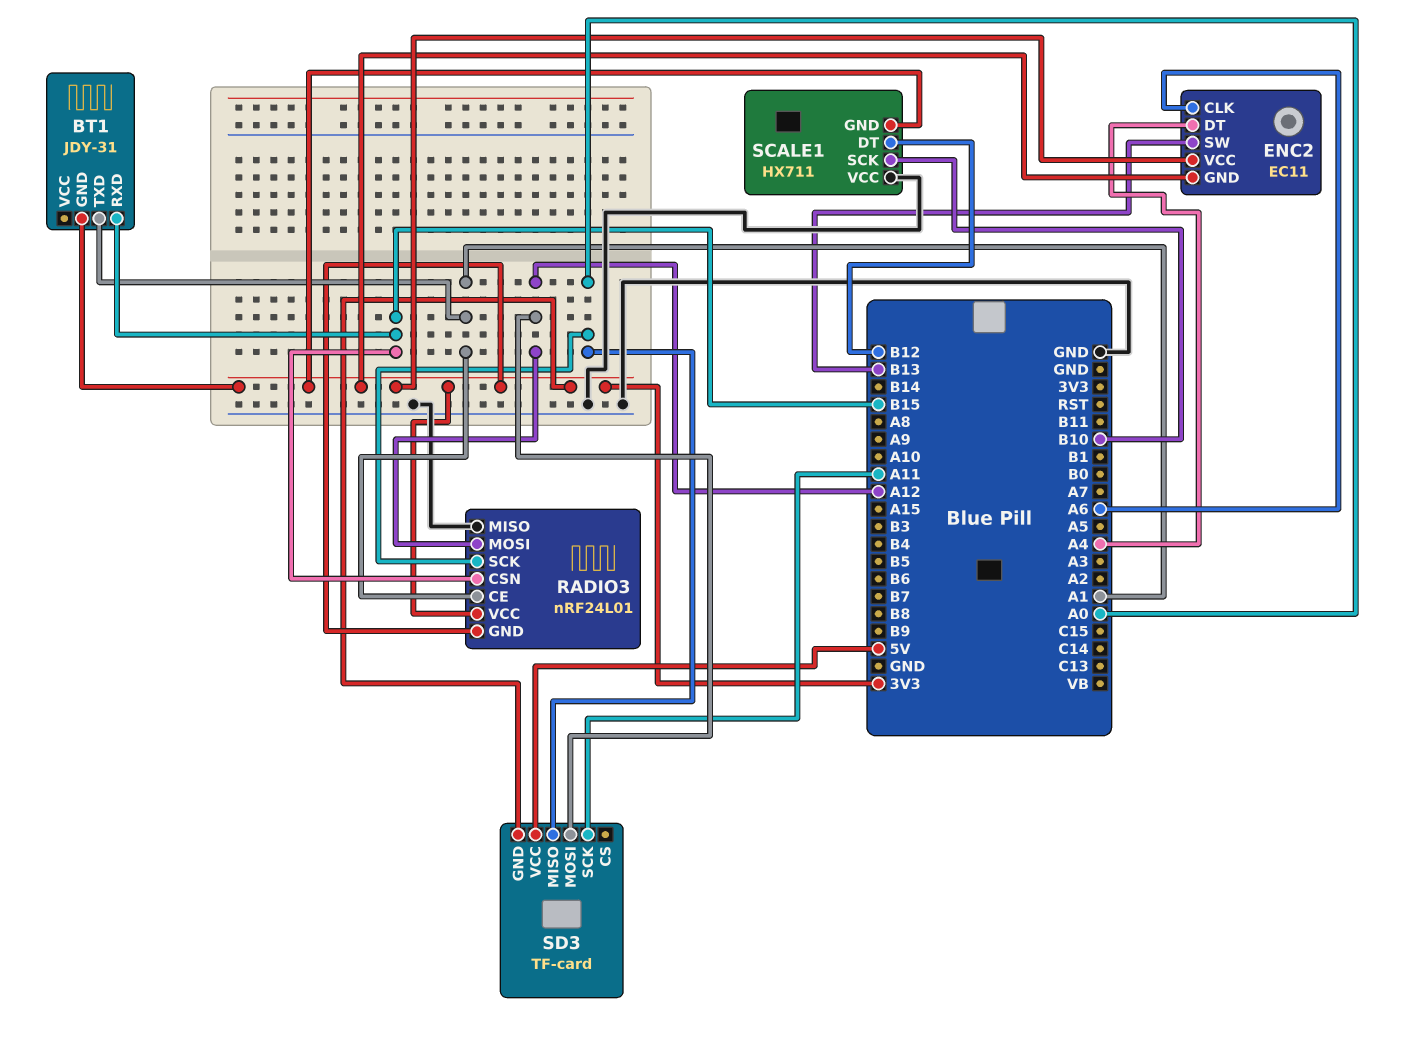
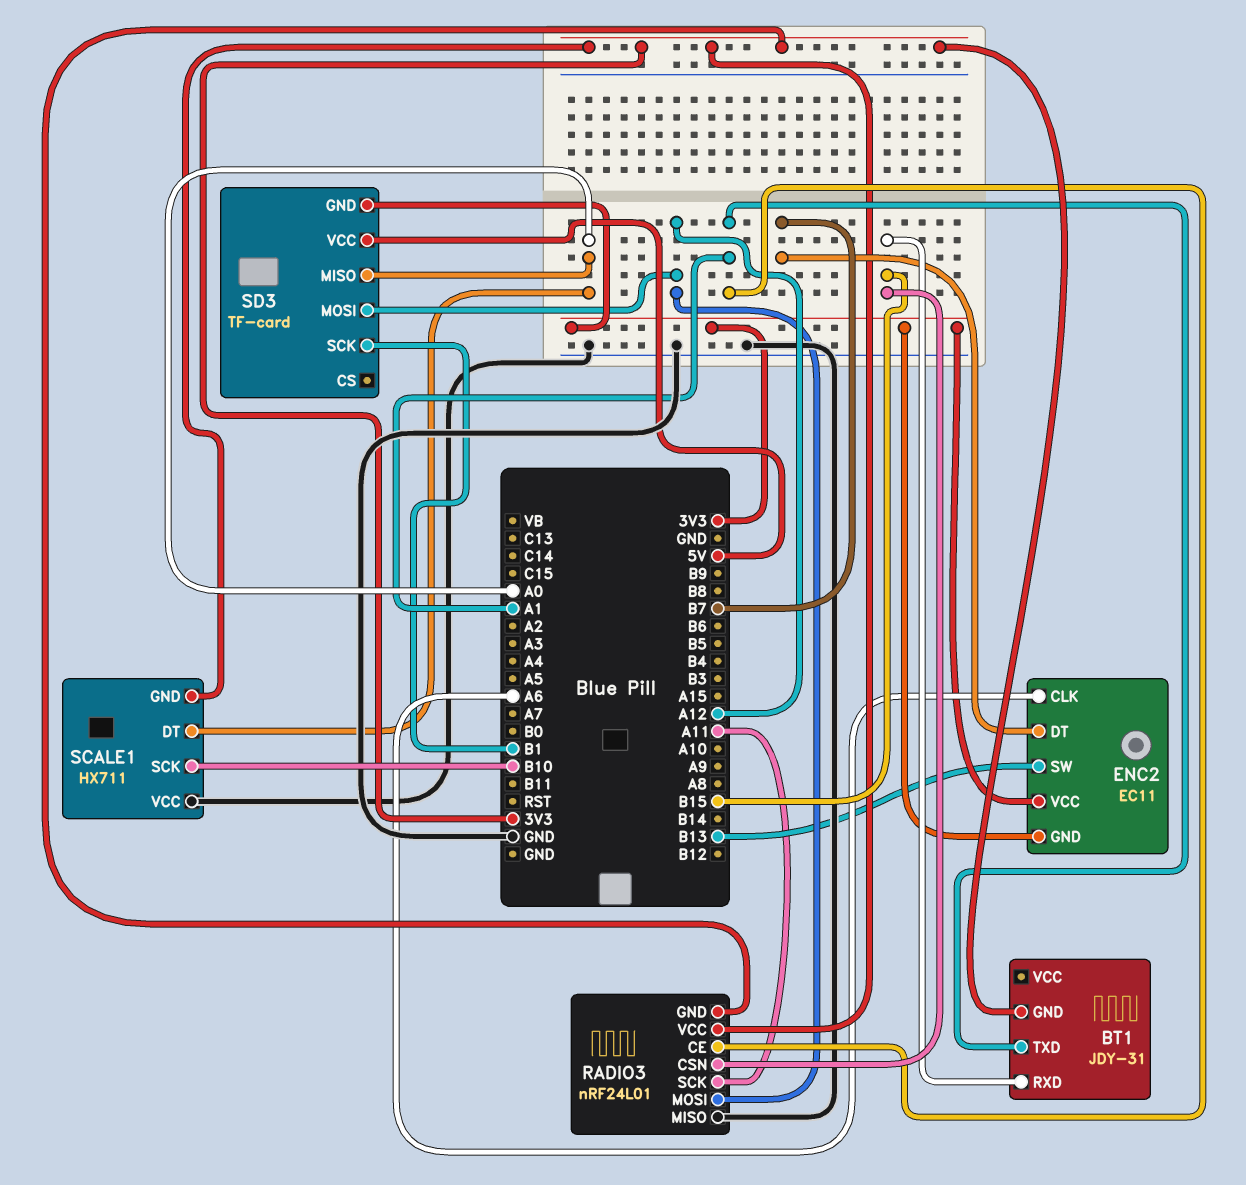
ENC2 pin DT: A4 -> B7
RADIO3 pin SCK: A0 -> A11
SCALE1 pin DT: B12 -> A0
SD3 pin SCK: A11 -> B1

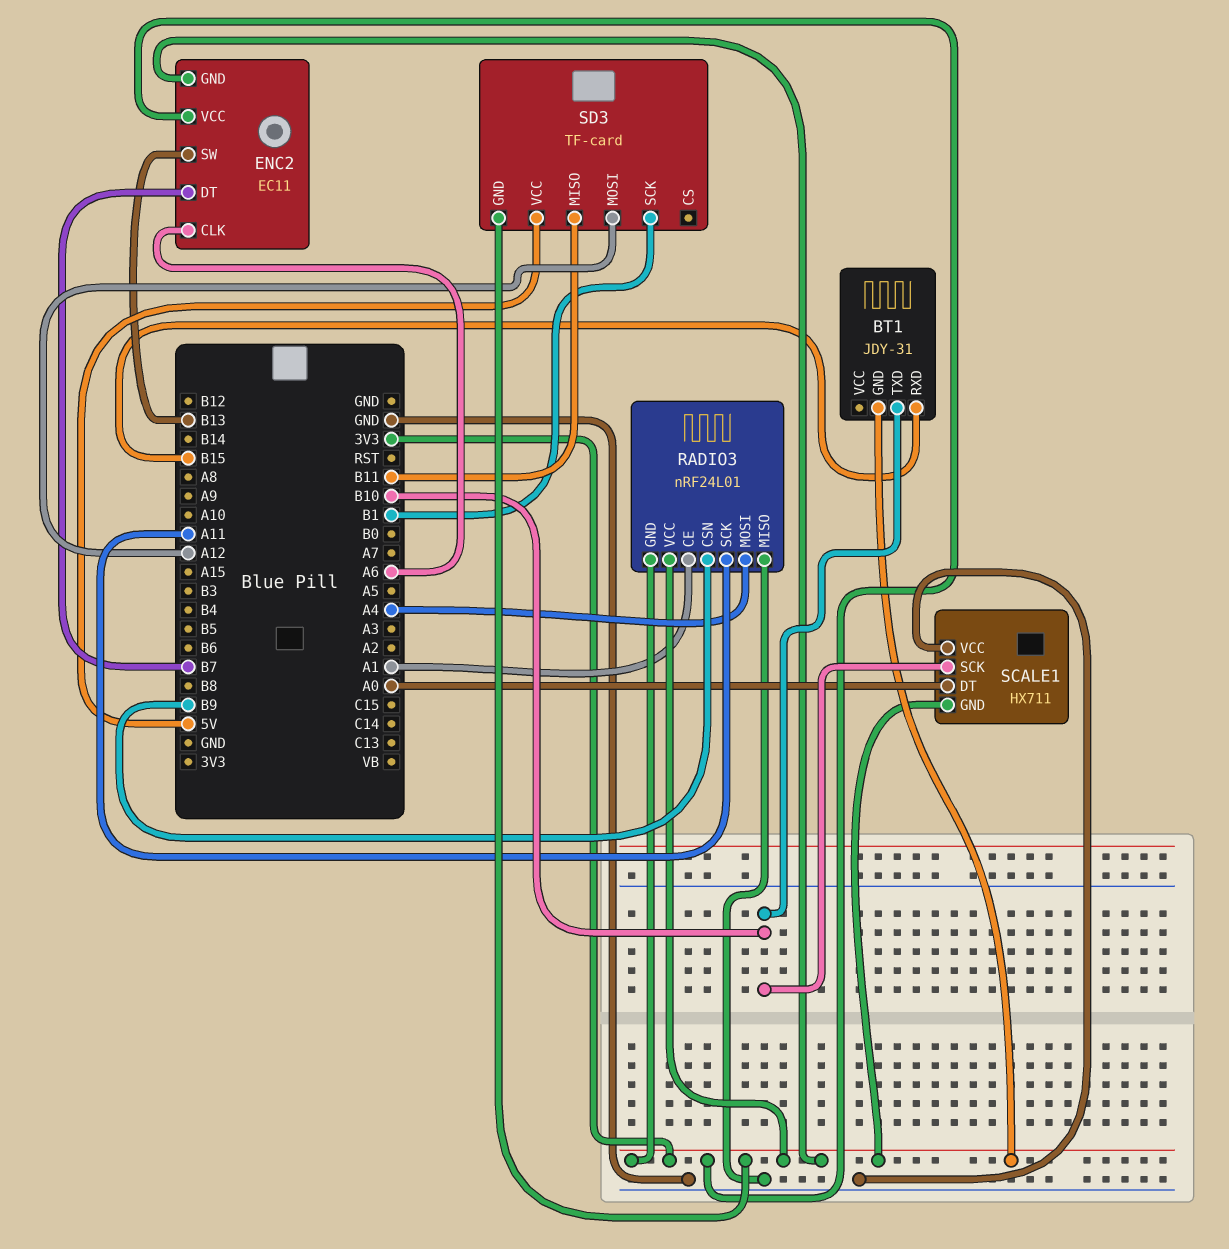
BT1 pin TXD: A1 -> B10
RADIO3 pin CSN: B15 -> B9
RADIO3 pin MOSI: A12 -> A4
SD3 pin MISO: A0 -> B11

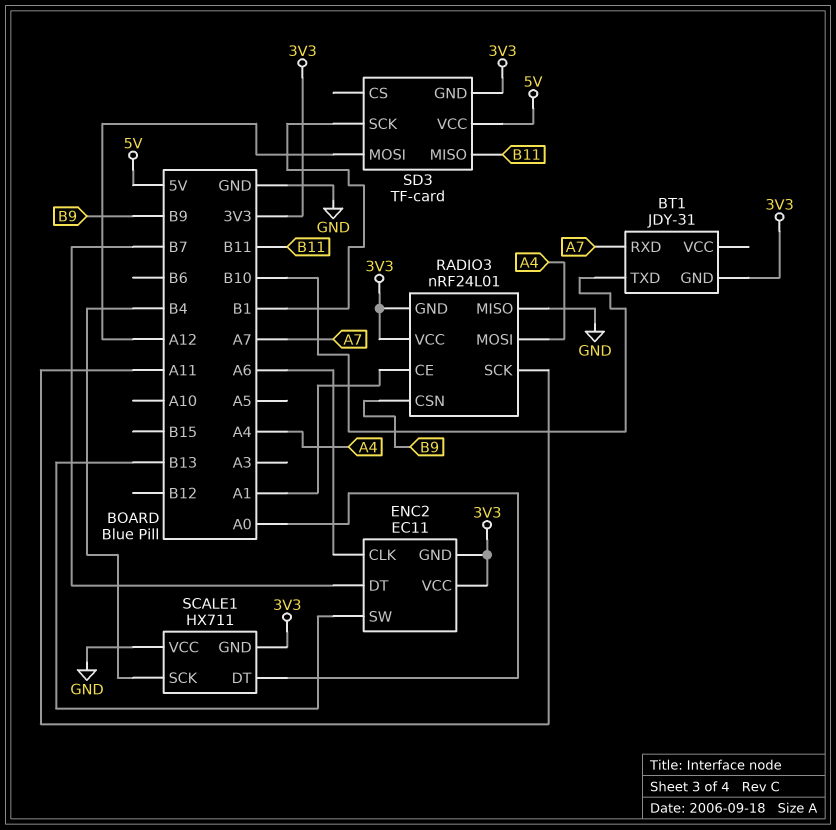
BT1 pin RXD: B15 -> A7
SCALE1 pin SCK: B10 -> B4

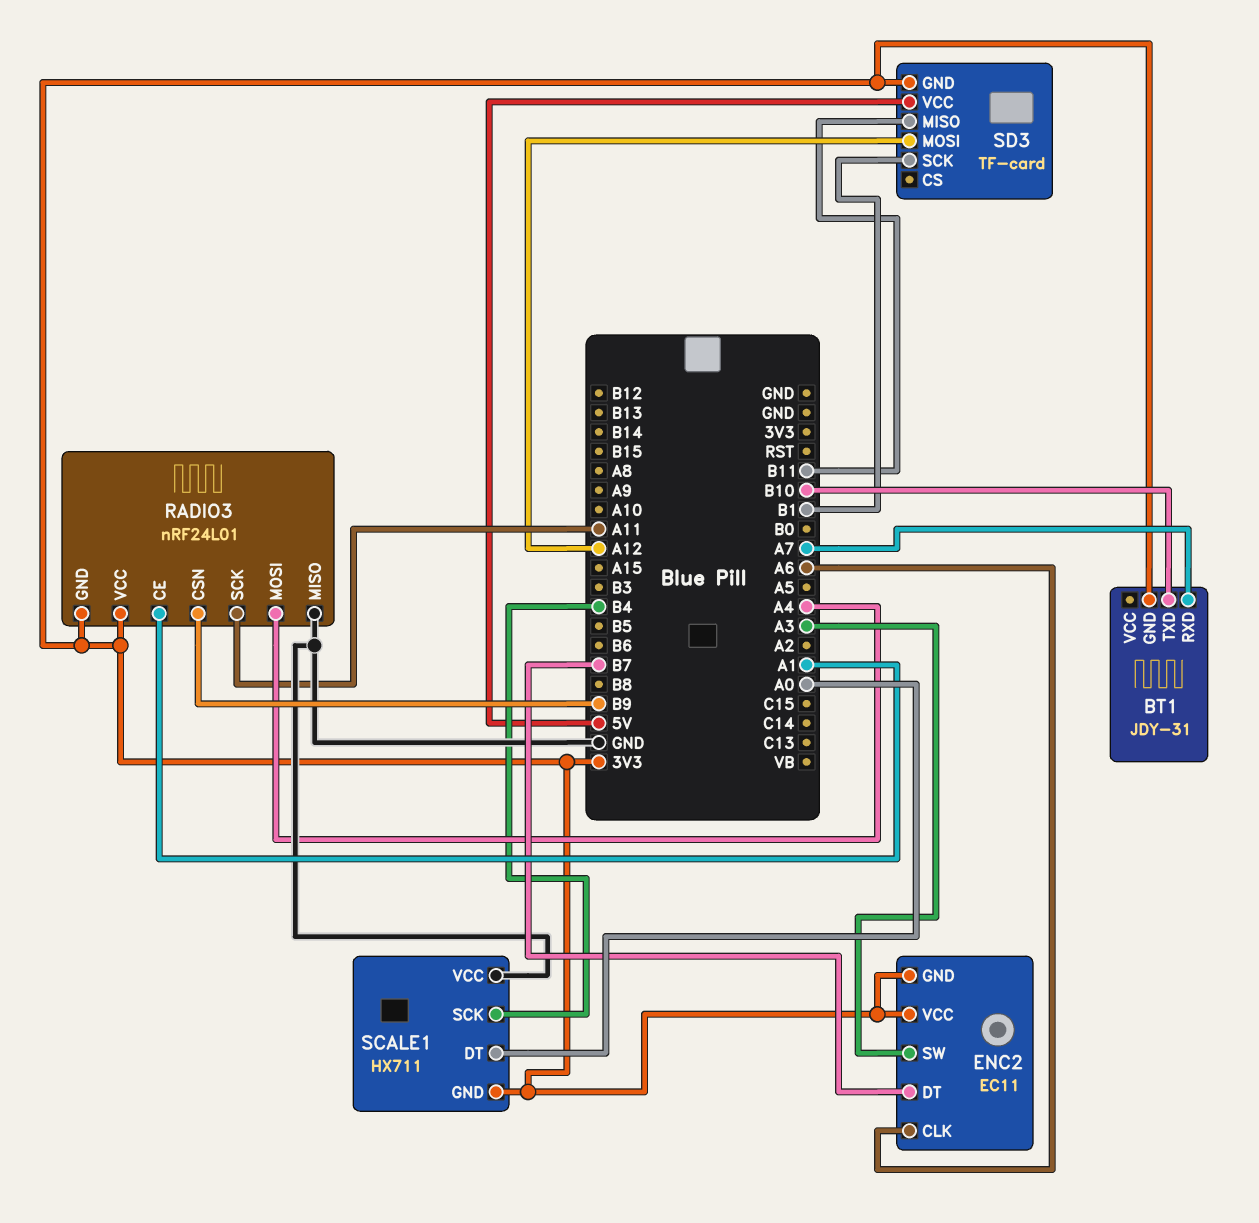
ENC2 pin SW: B13 -> A3

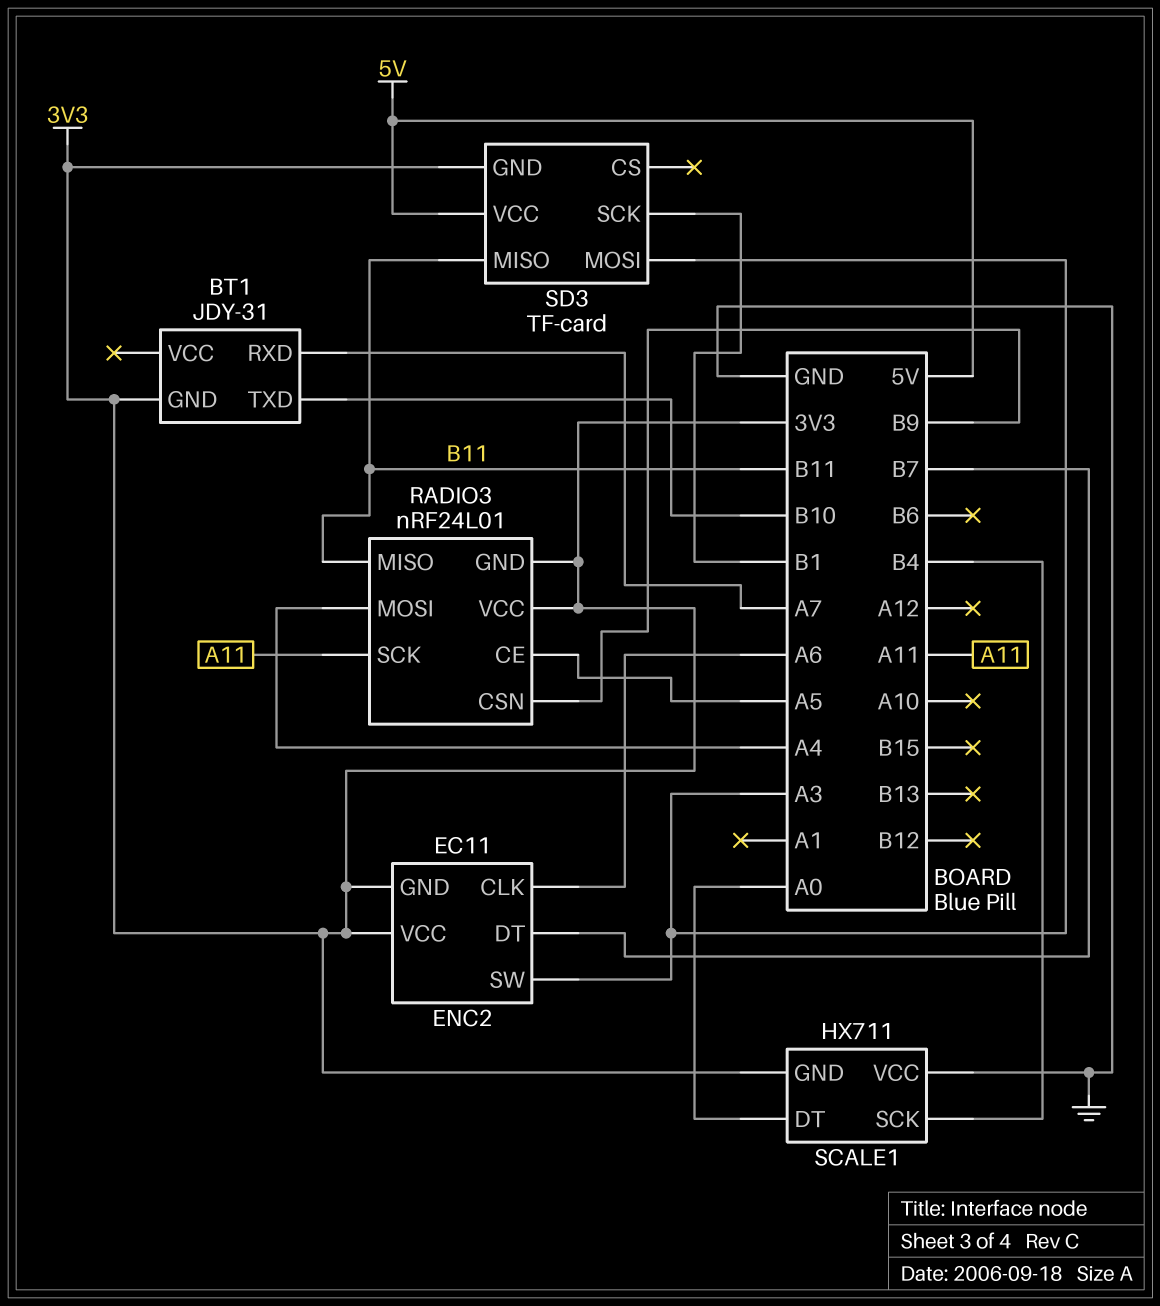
RADIO3 pin CE: A1 -> A5
RADIO3 pin MISO: GND -> B11
SD3 pin MOSI: A12 -> A3

